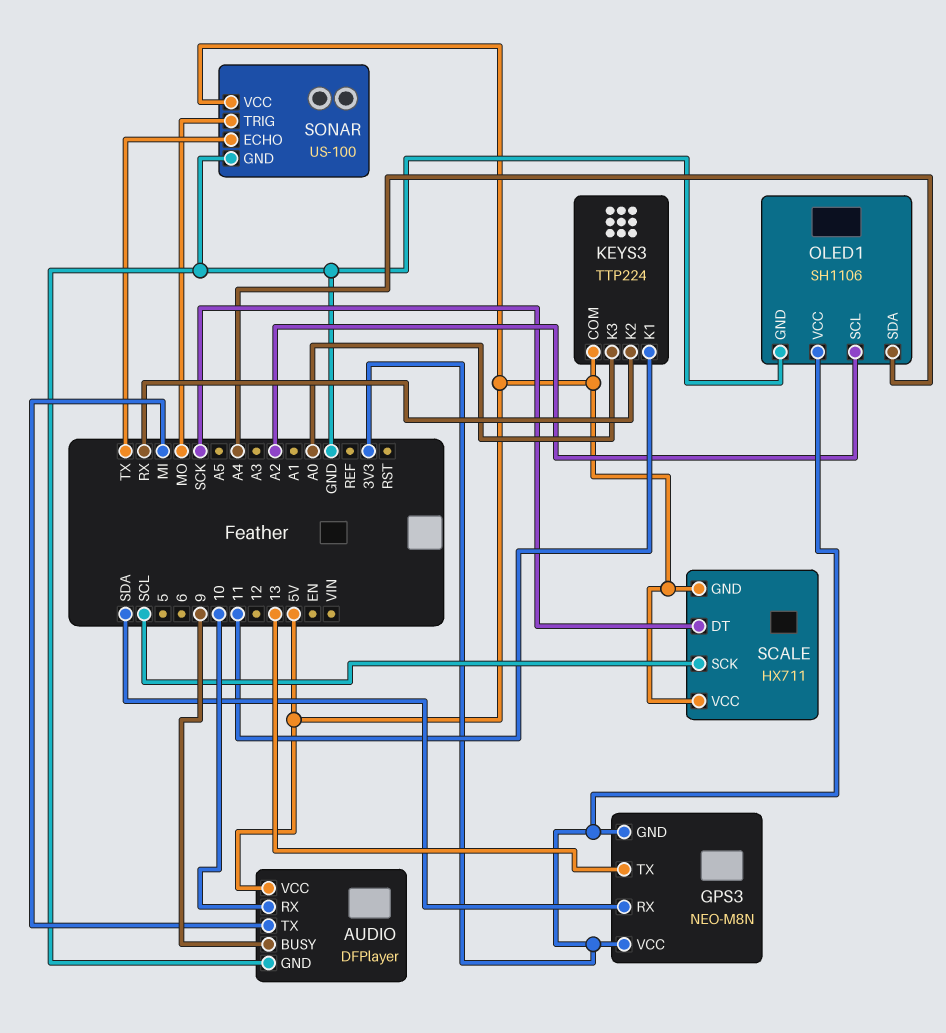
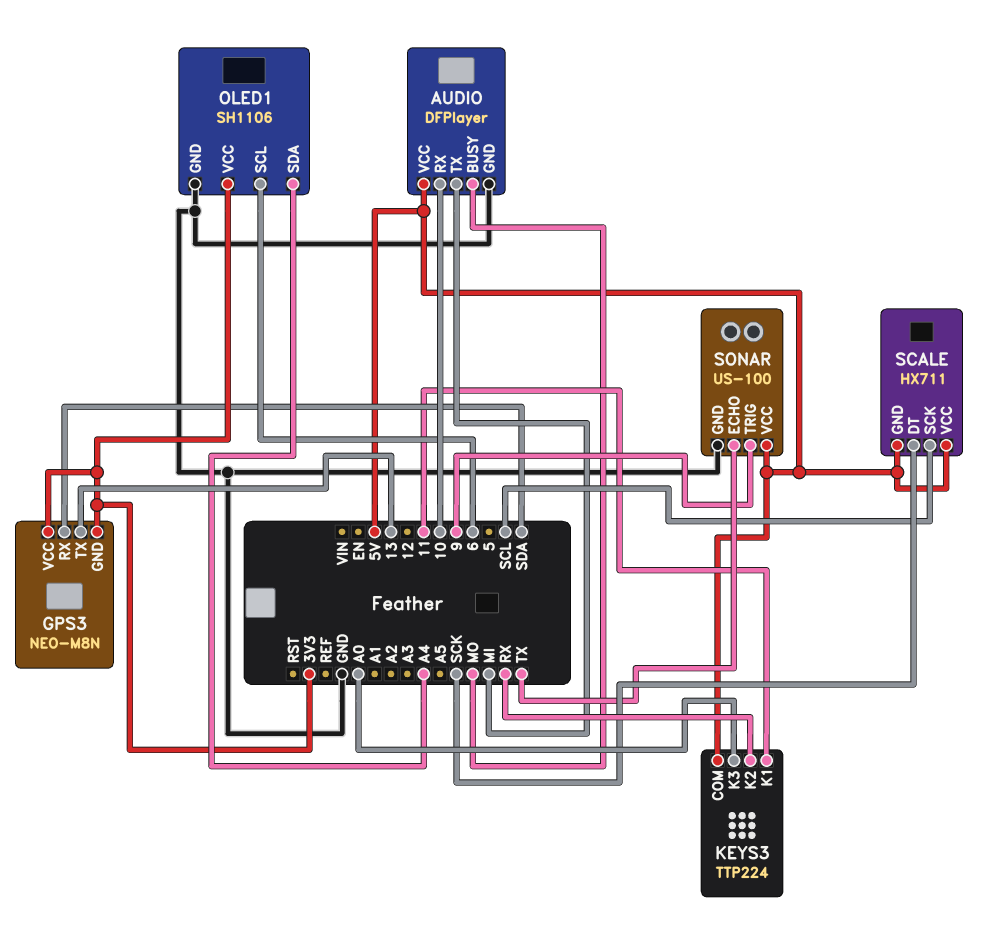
AUDIO pin BUSY: 9 -> MO
OLED1 pin SCL: A2 -> 6
SONAR pin TRIG: MO -> 9

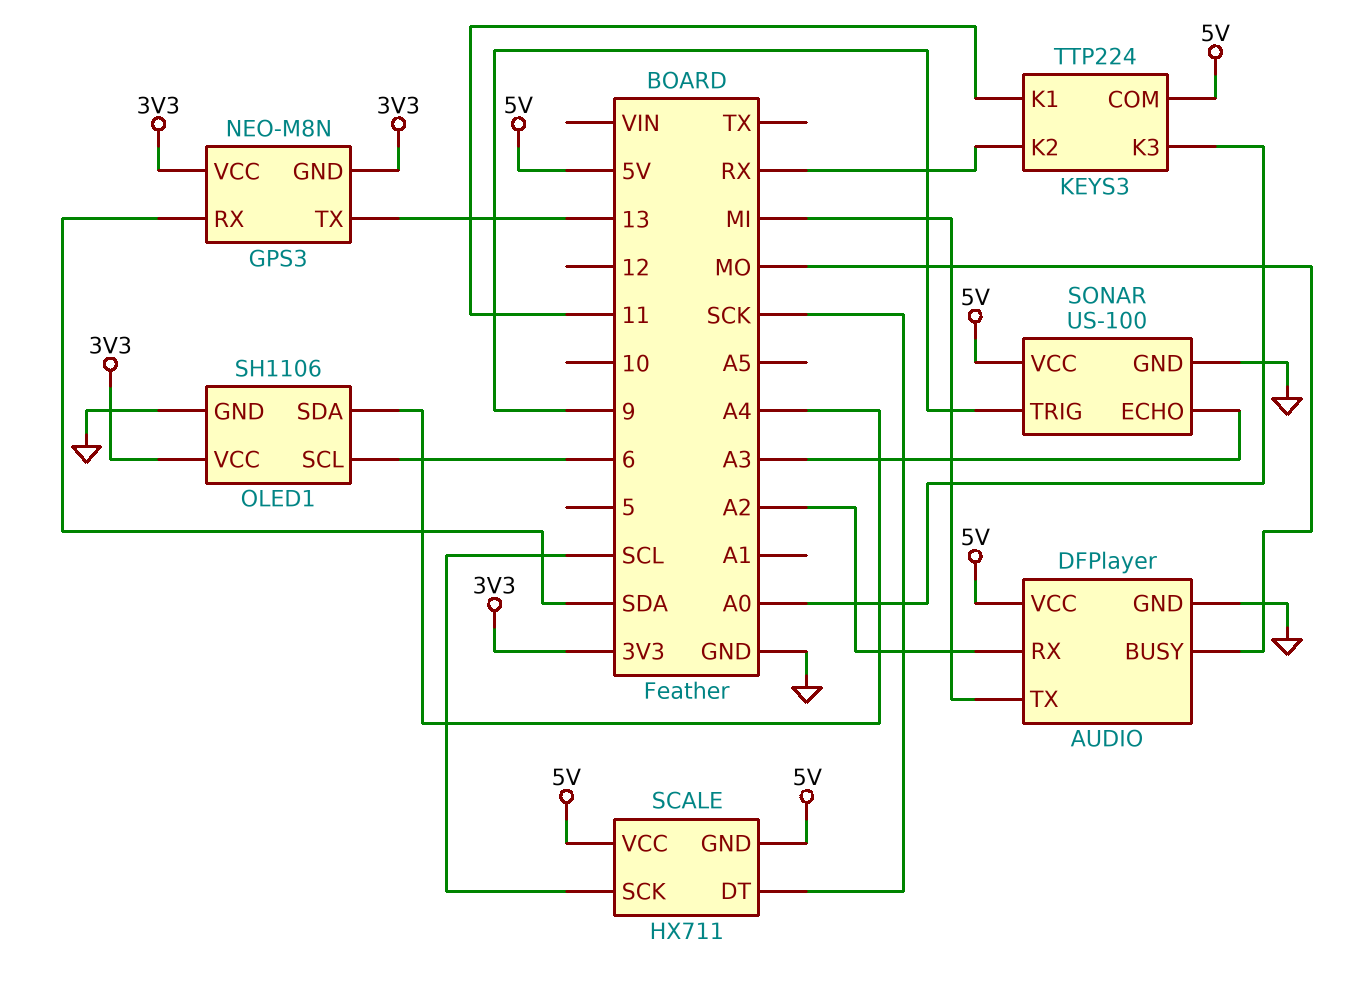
AUDIO pin RX: 10 -> A2
SONAR pin ECHO: TX -> A3

